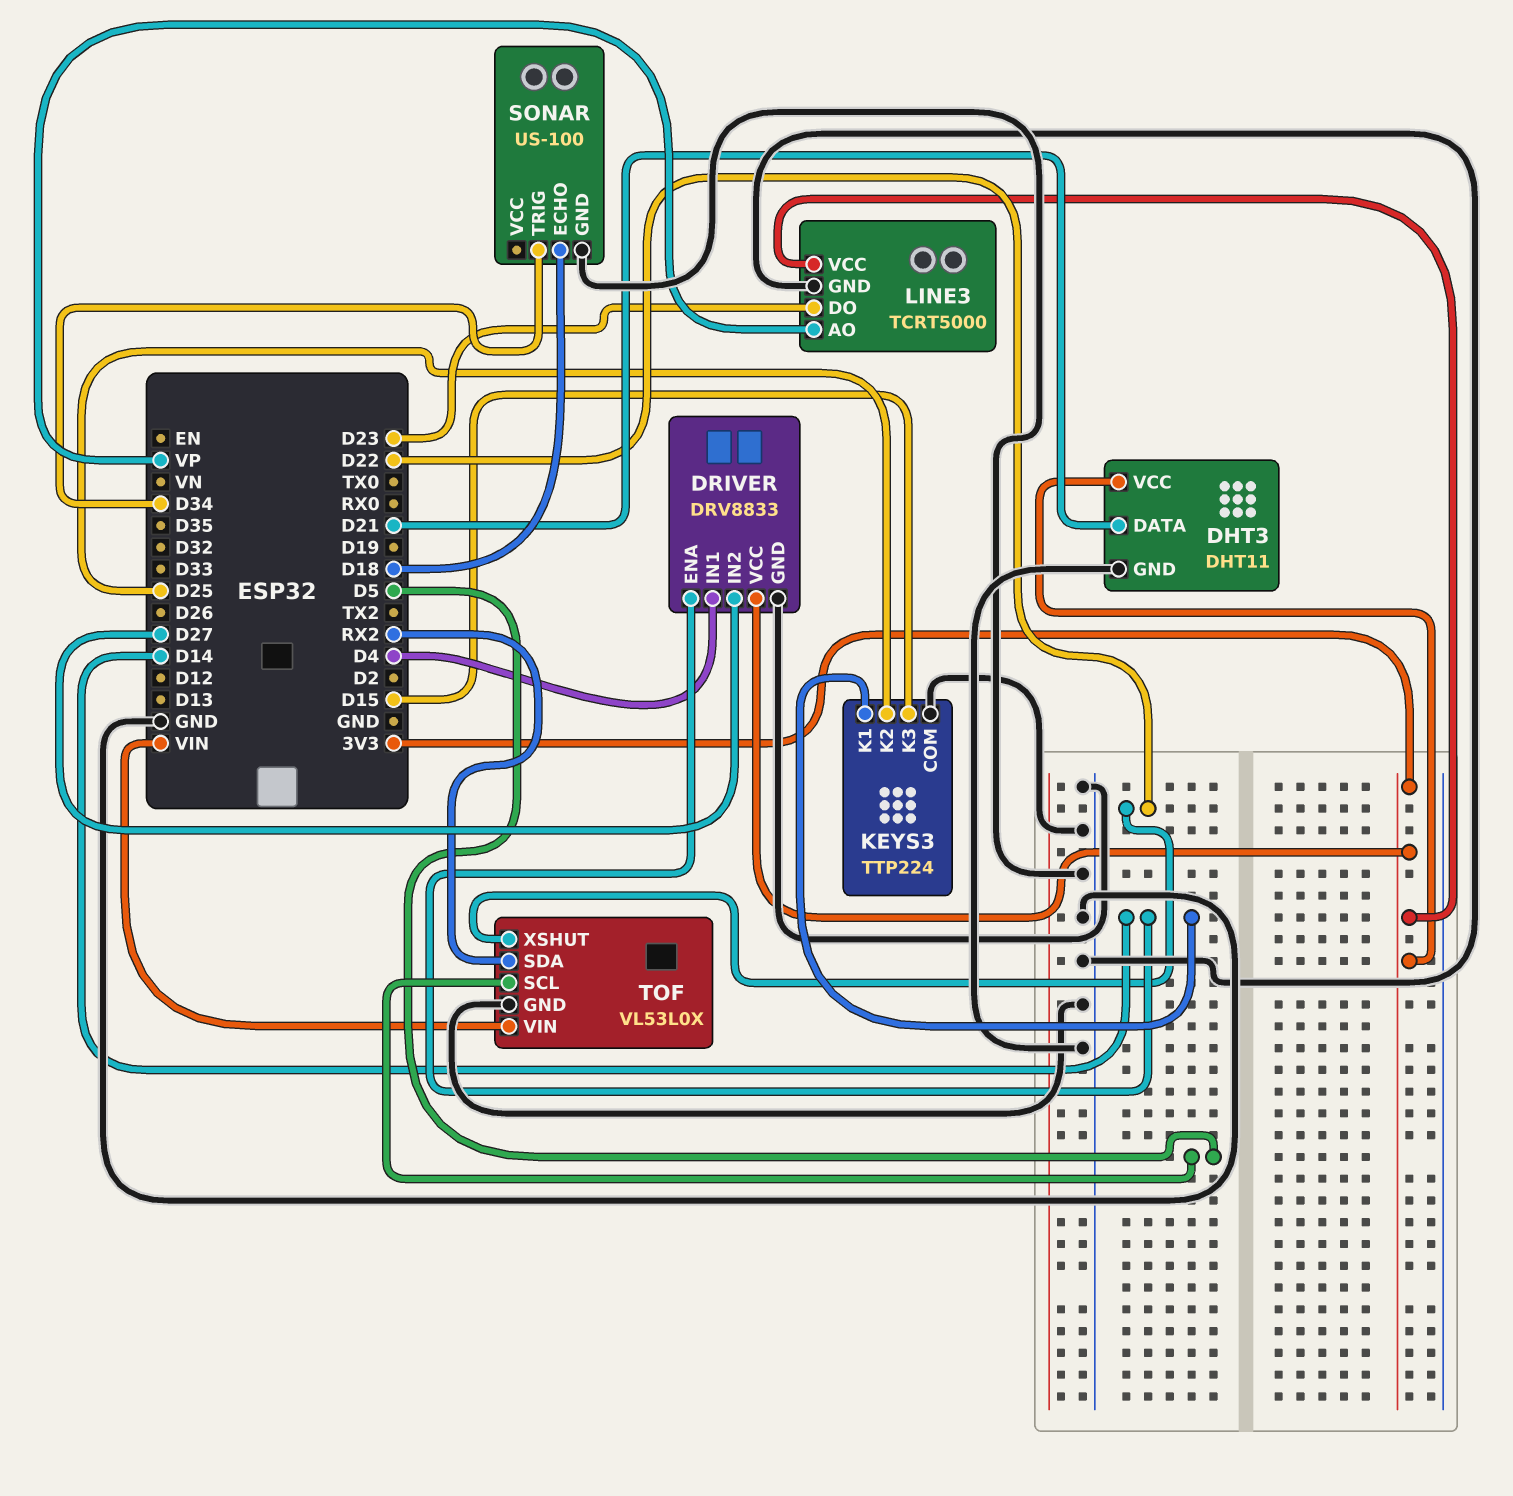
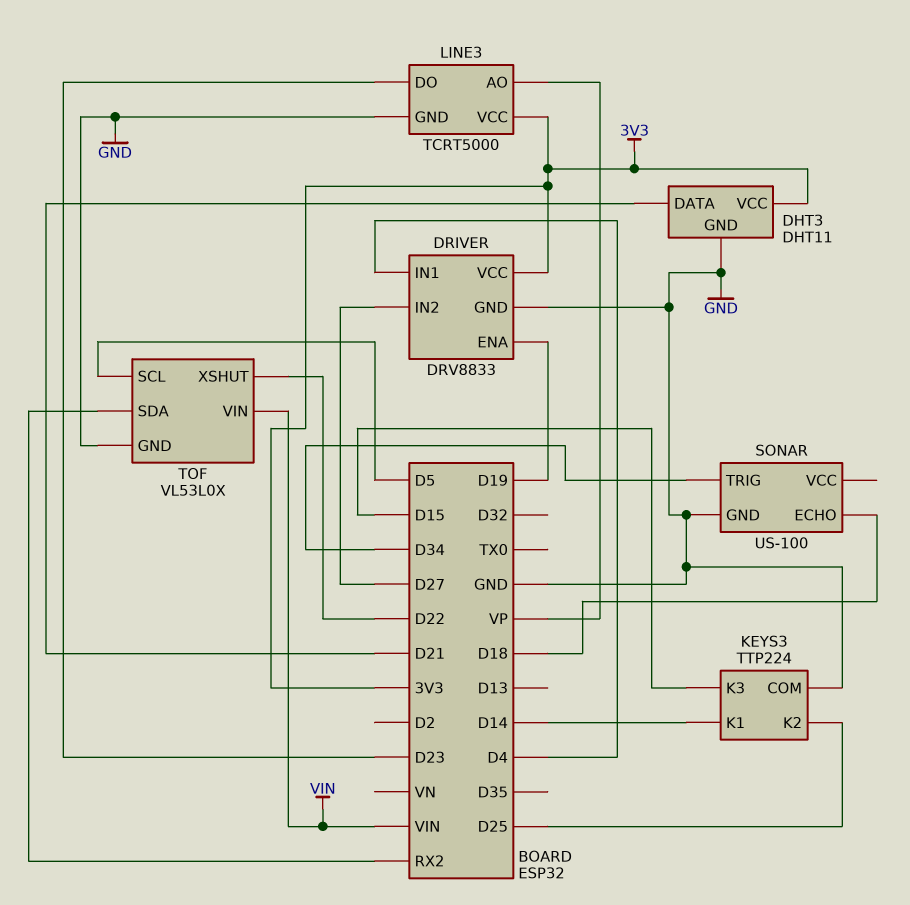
DRIVER pin ENA: D14 -> D19

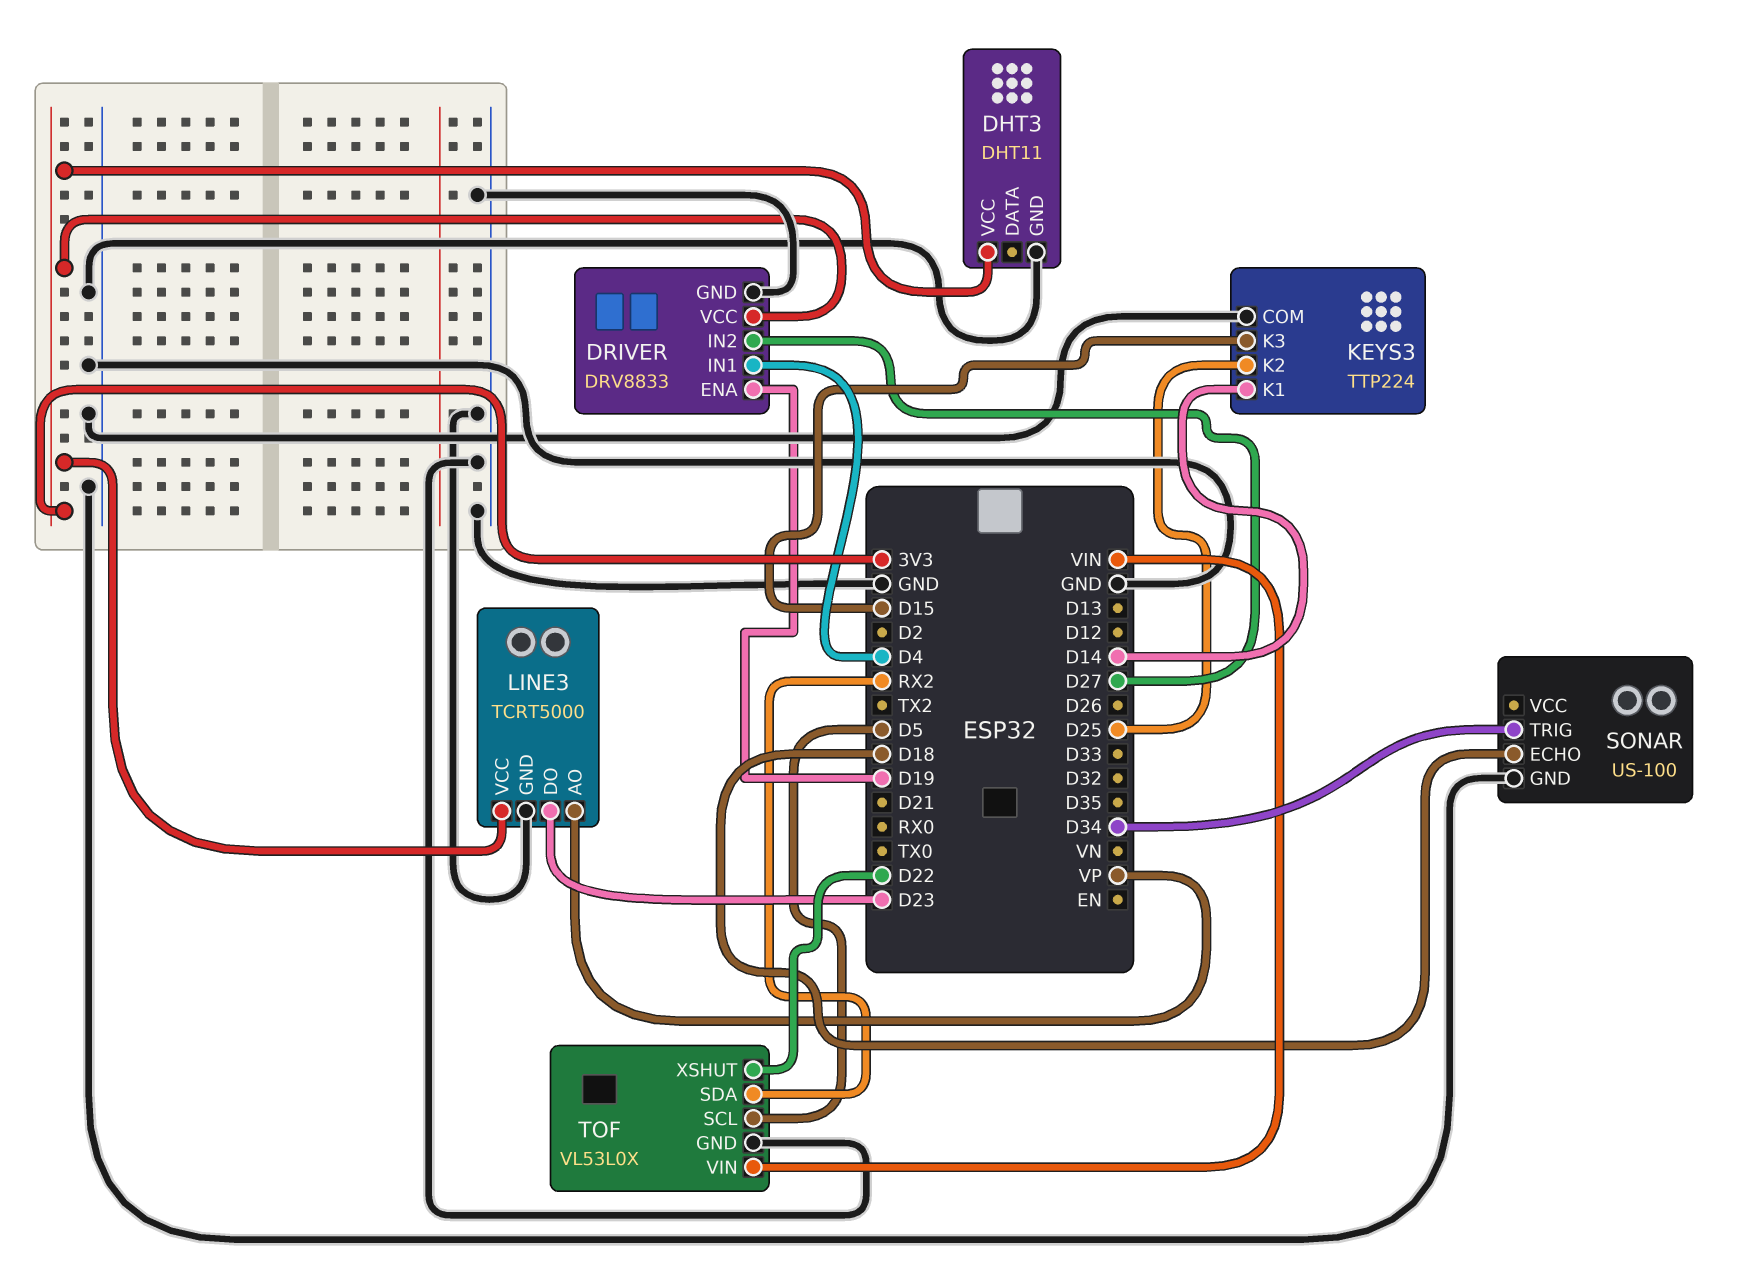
DHT3 pin DATA: D21 -> none

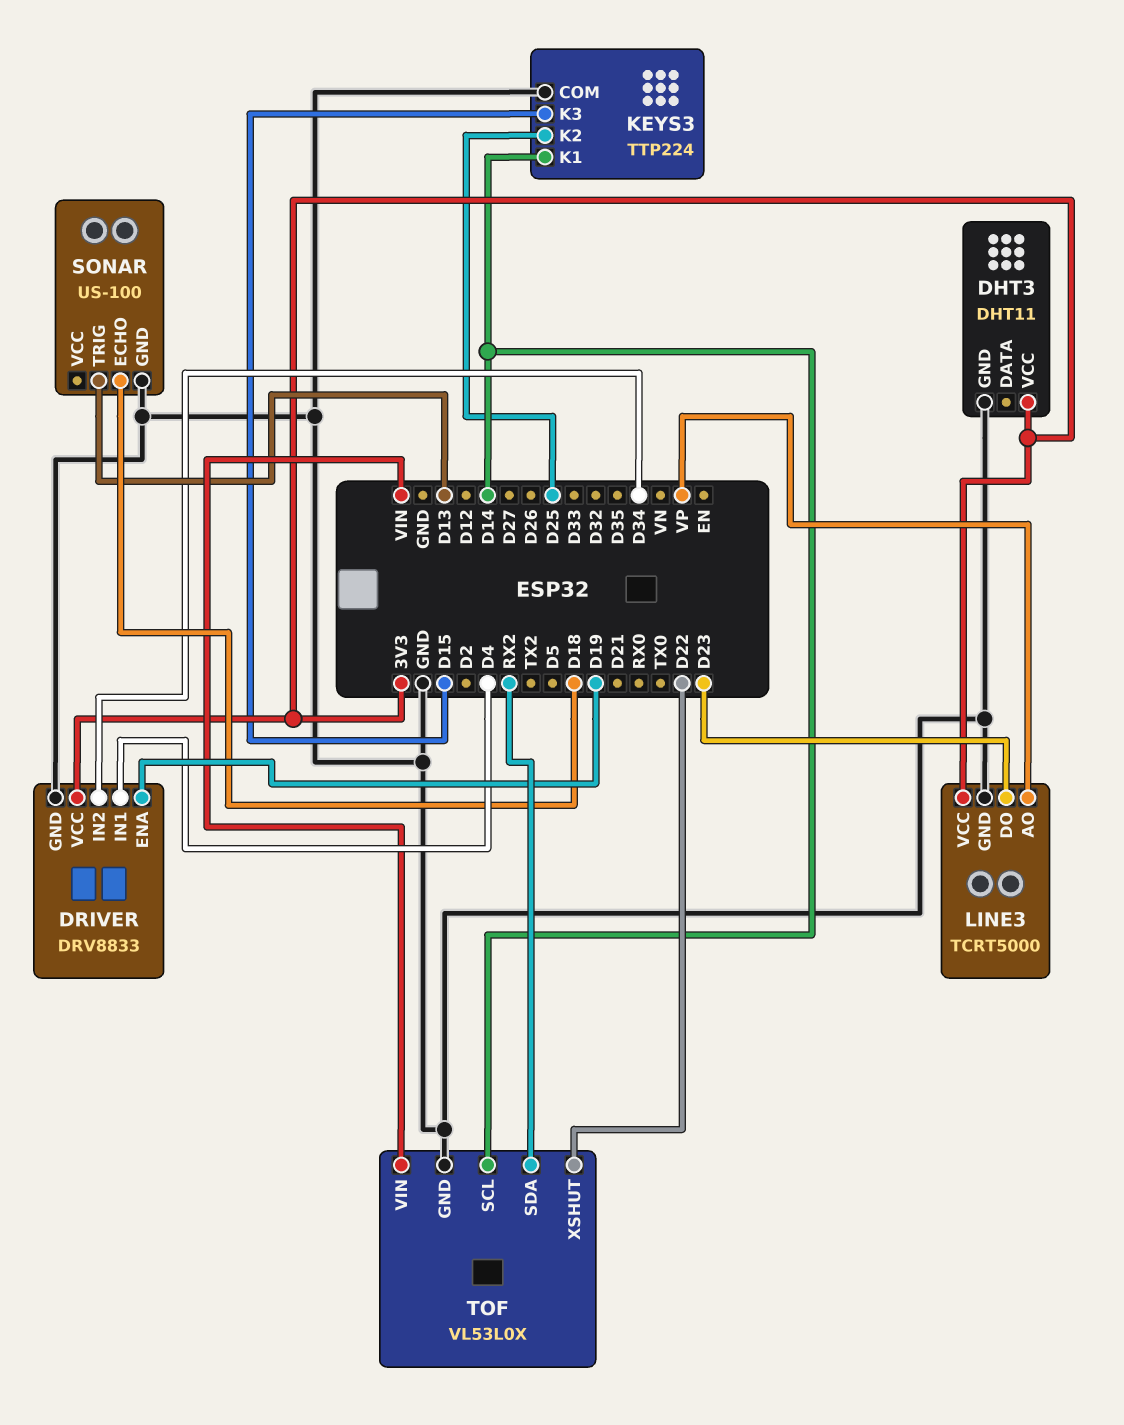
DRIVER pin IN2: D27 -> D34
SONAR pin TRIG: D34 -> D13
TOF pin SCL: D5 -> D14

